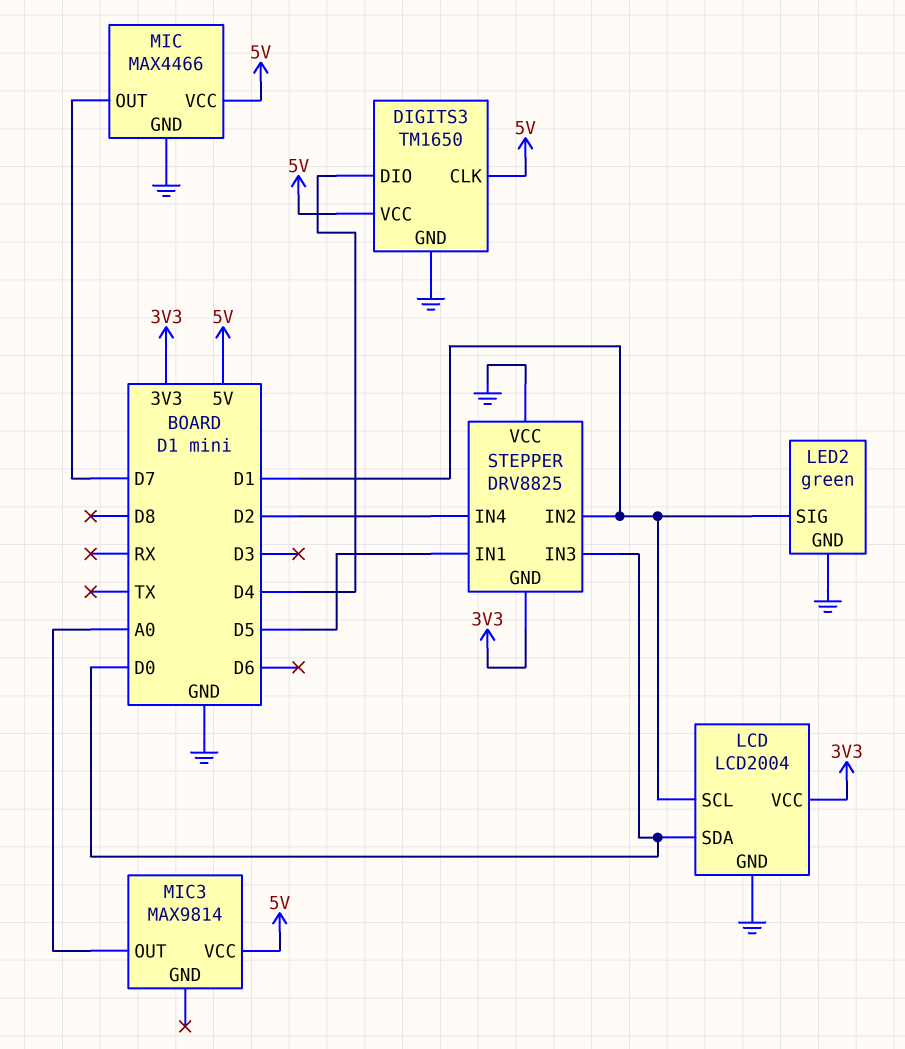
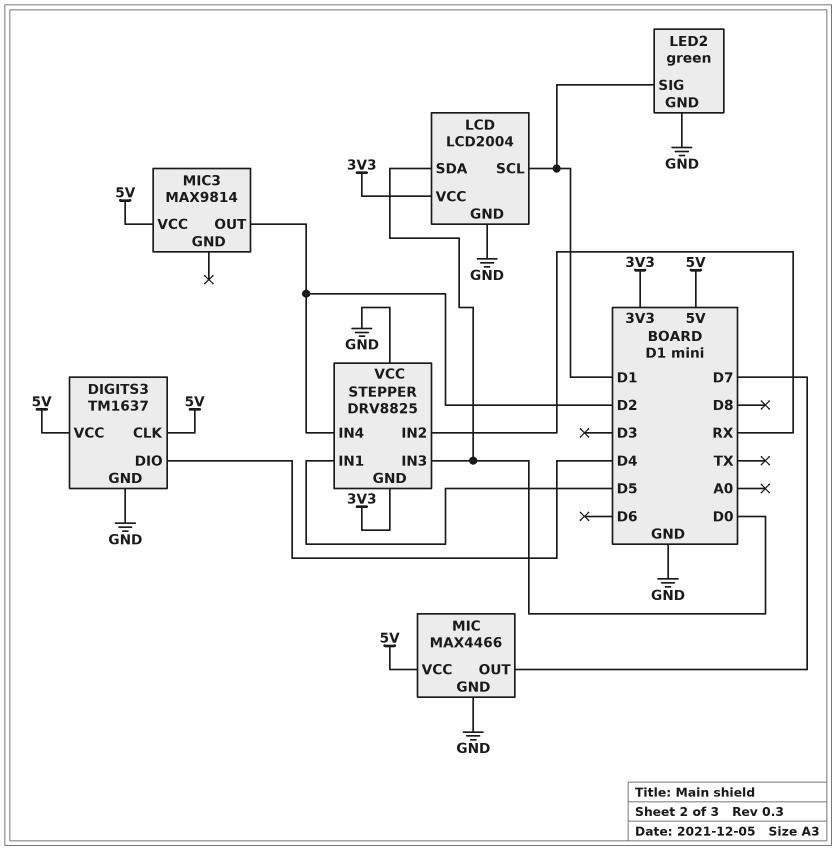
DIGITS3: TM1650 -> TM1637
MIC3 pin OUT: A0 -> D2
STEPPER pin IN2: D1 -> RX

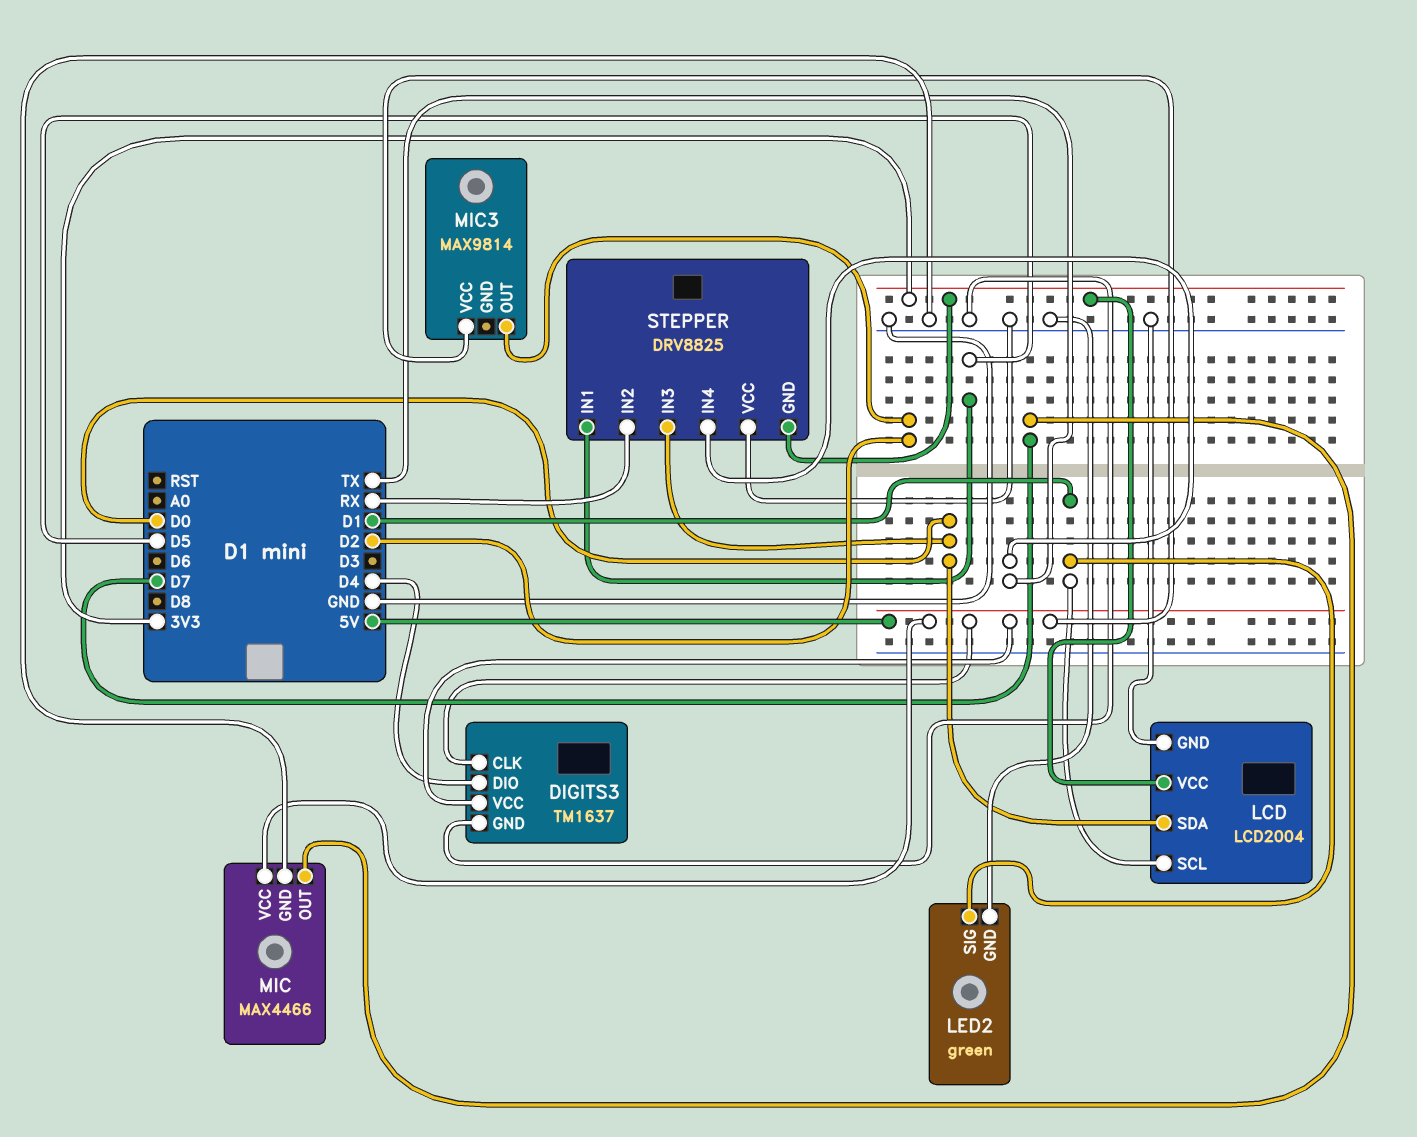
STEPPER pin IN4: D2 -> TX

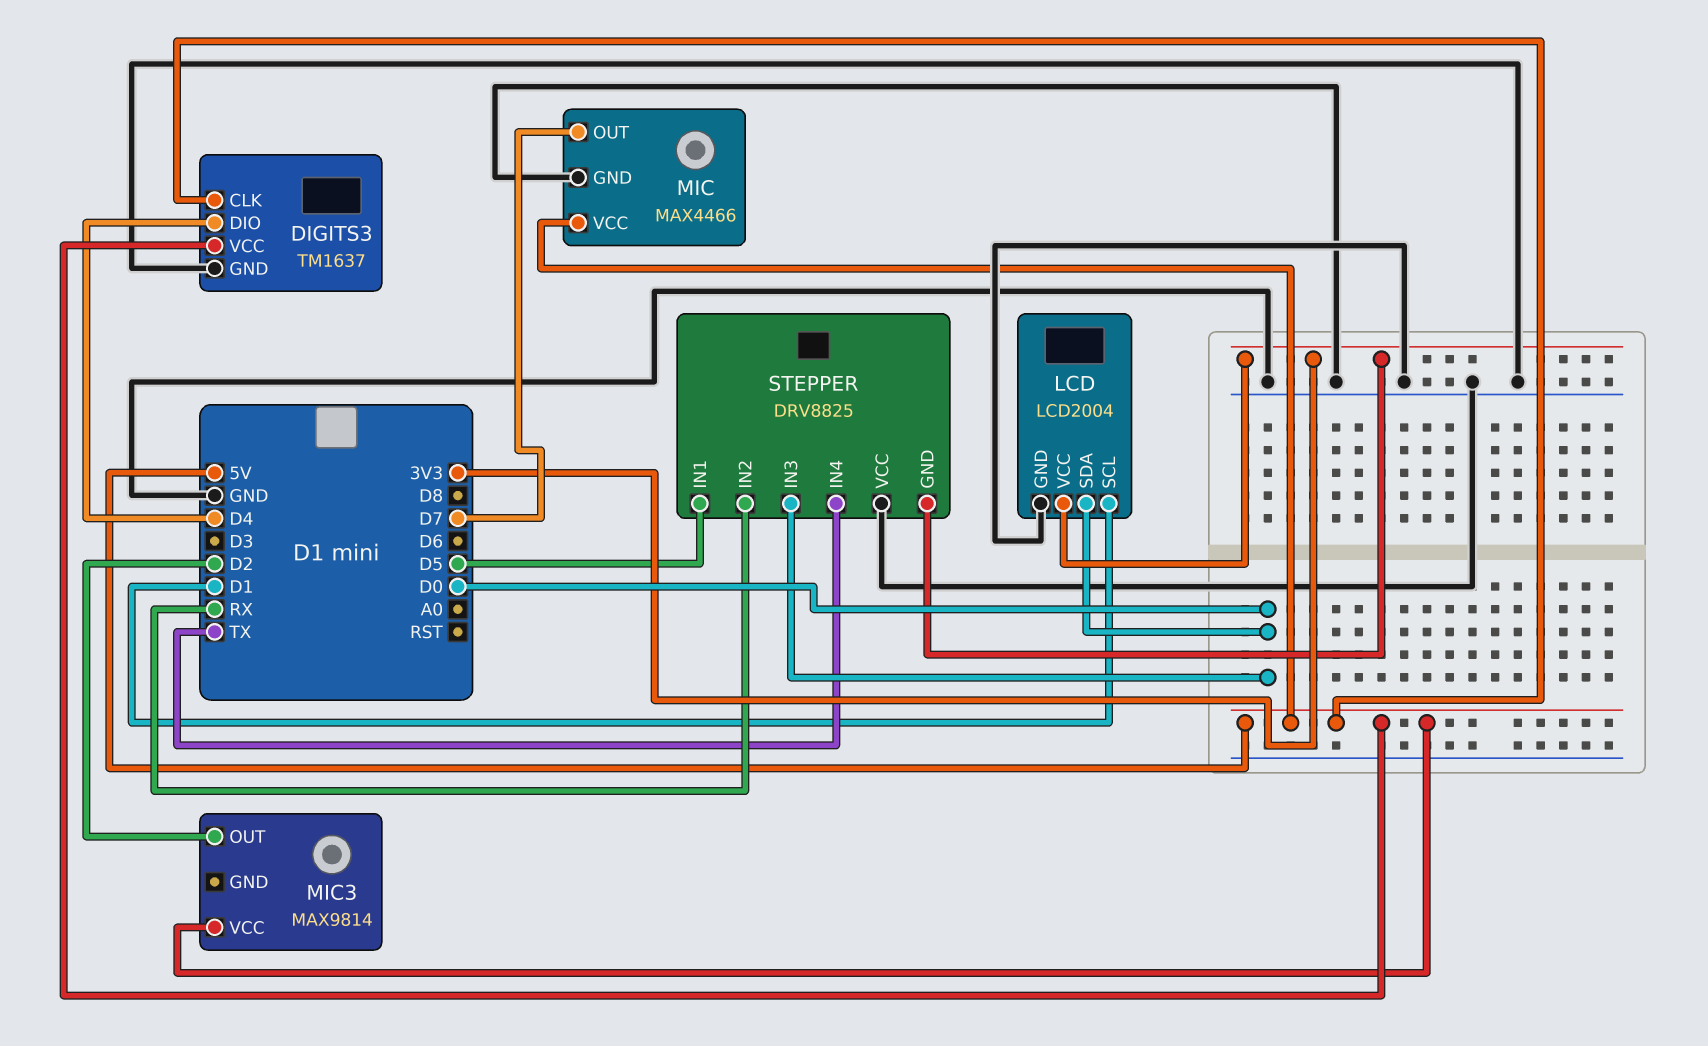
LED2: green -> none
LED2 pin GND: GND -> none
LED2 pin SIG: D1 -> none

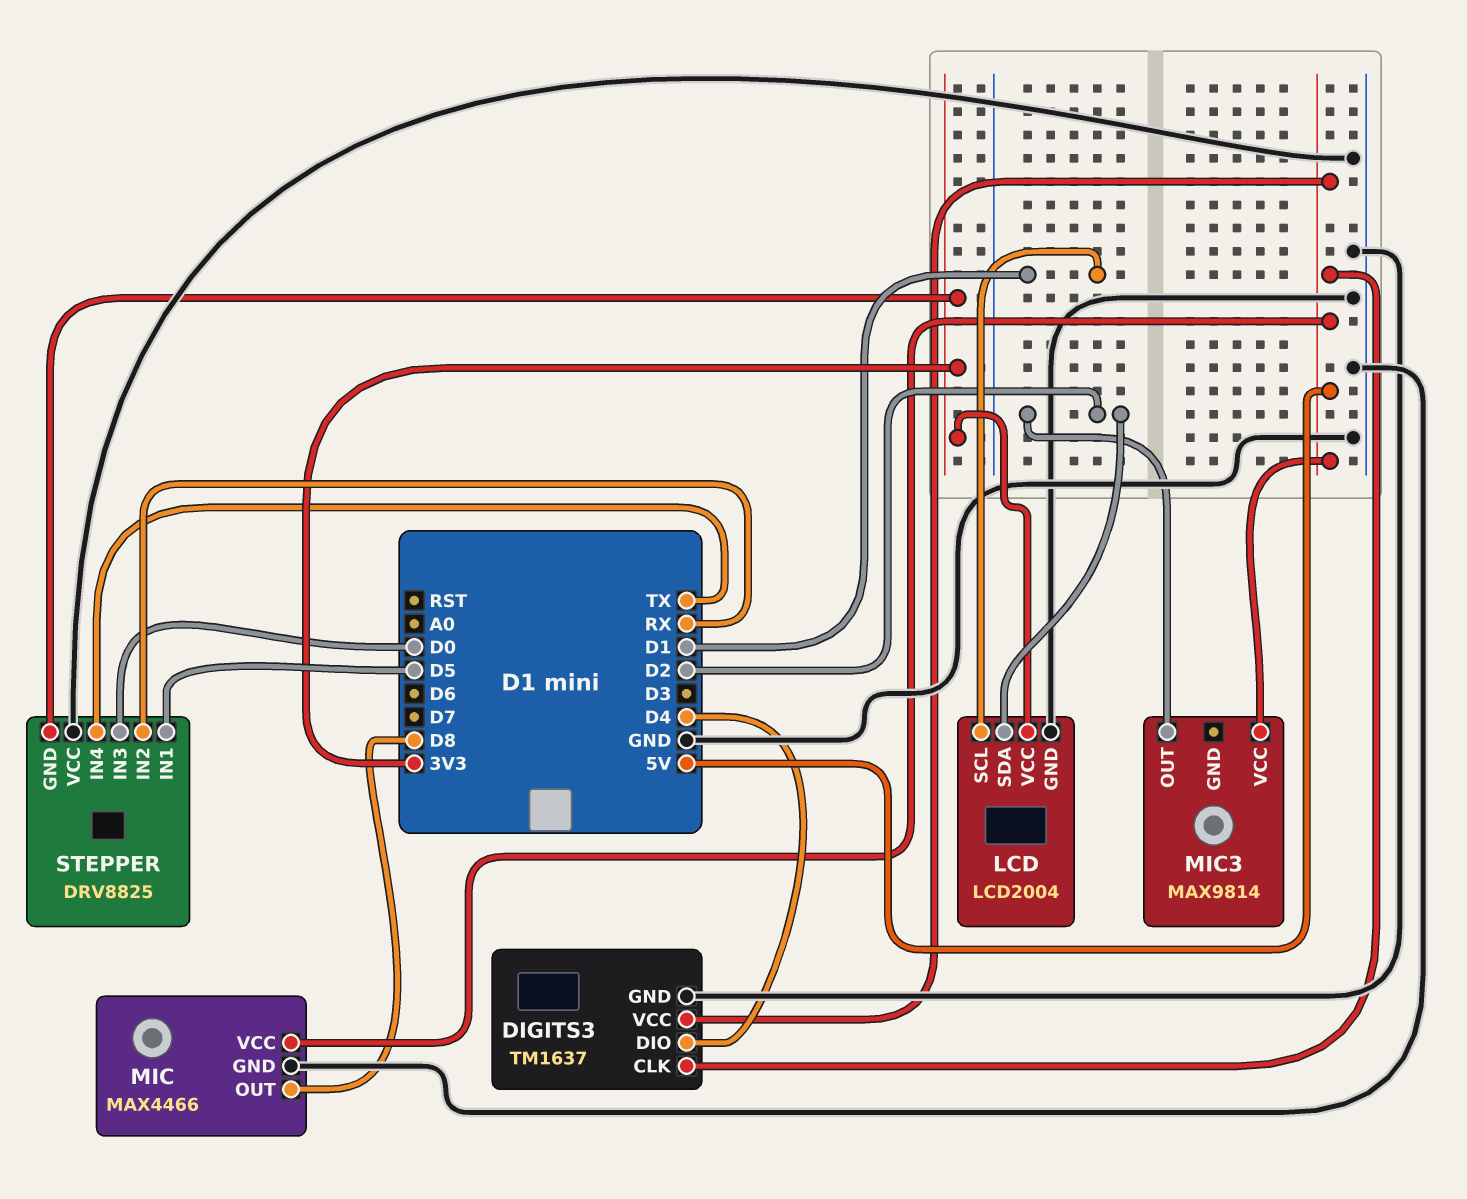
LCD pin SDA: D0 -> D2
MIC pin OUT: D7 -> D8

